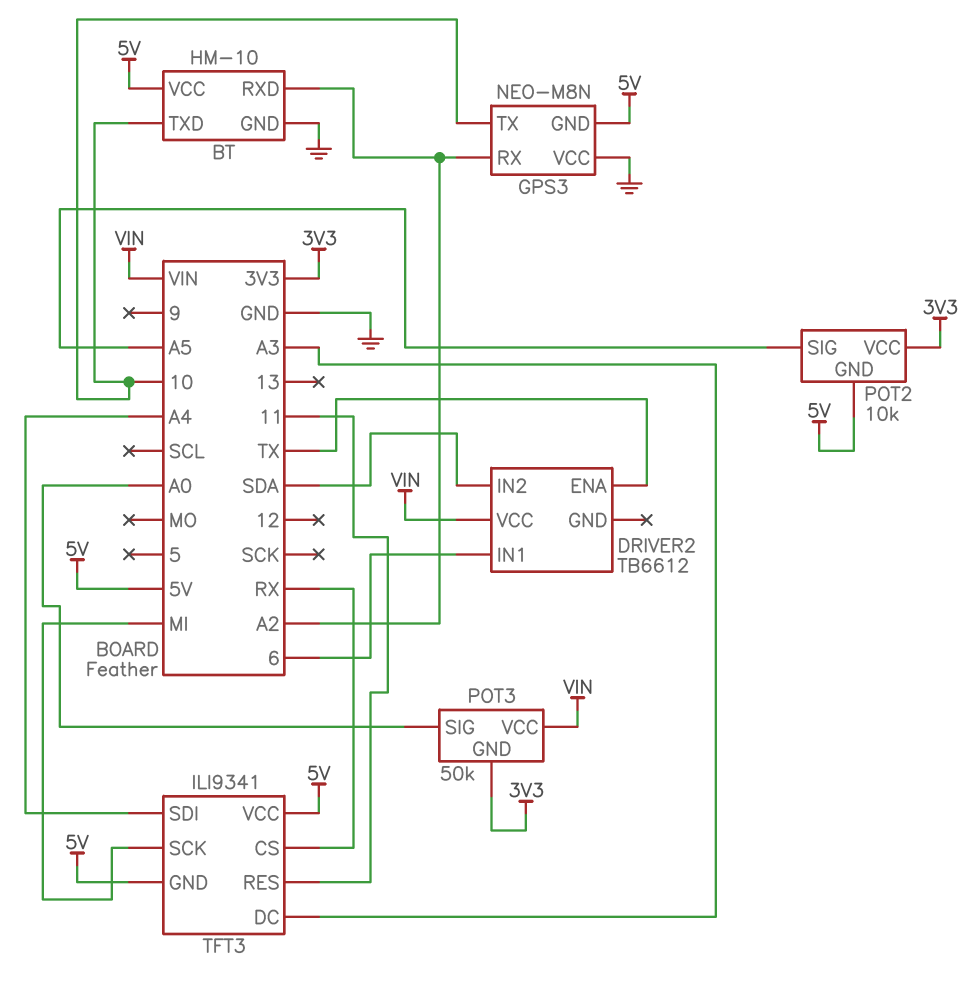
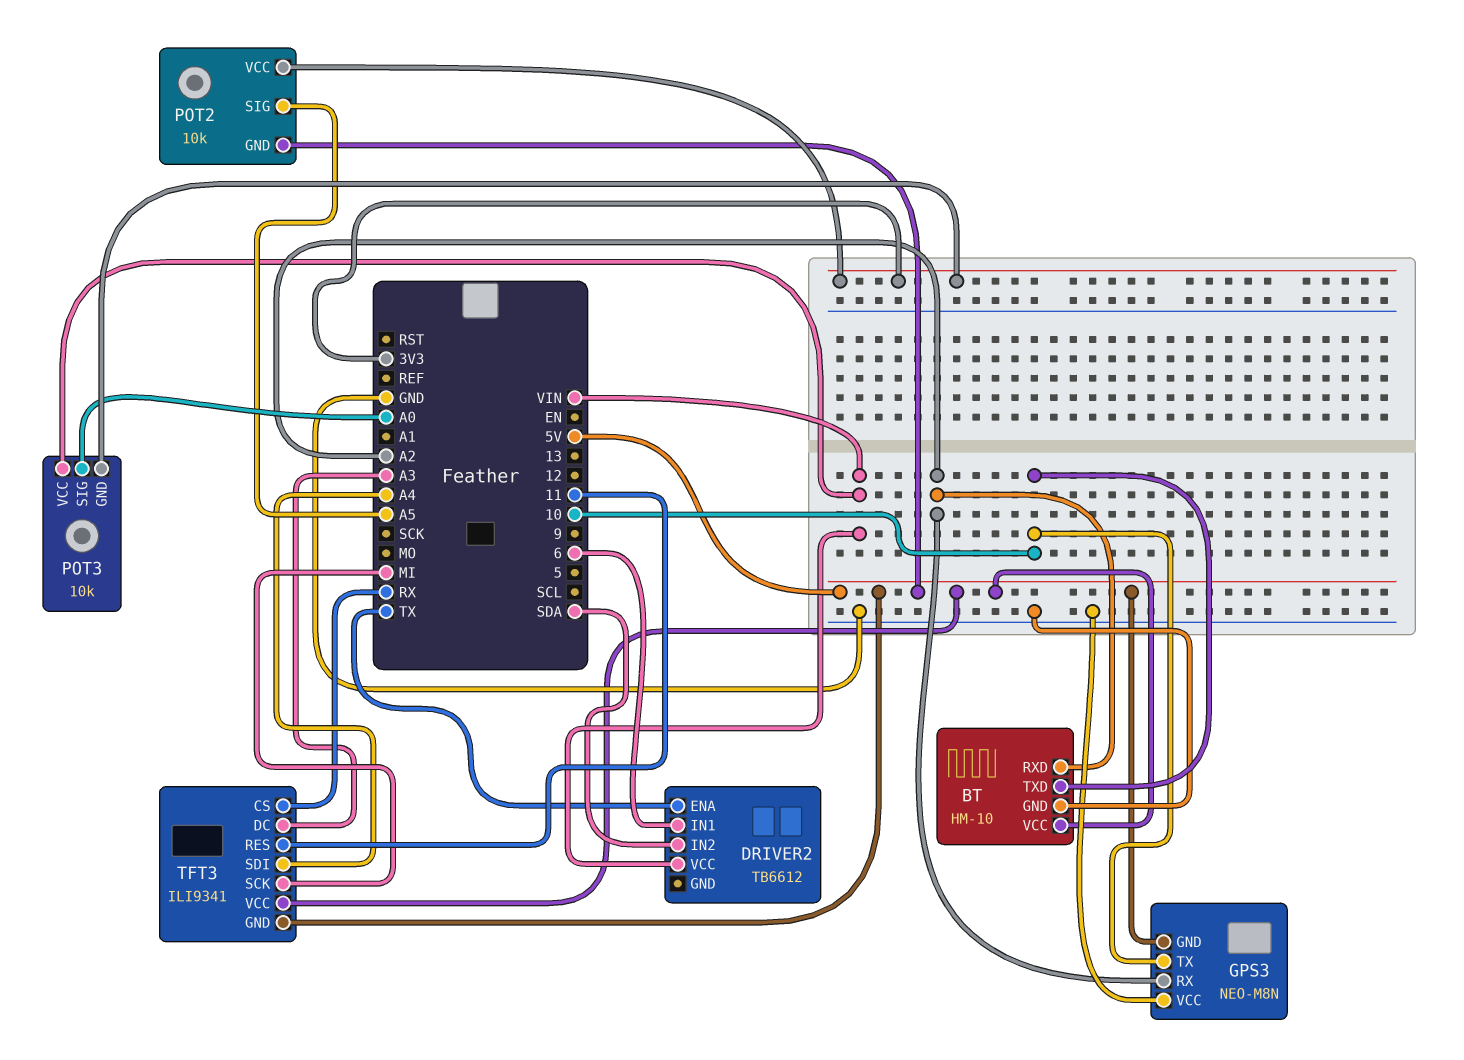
POT3: 50k -> 10k

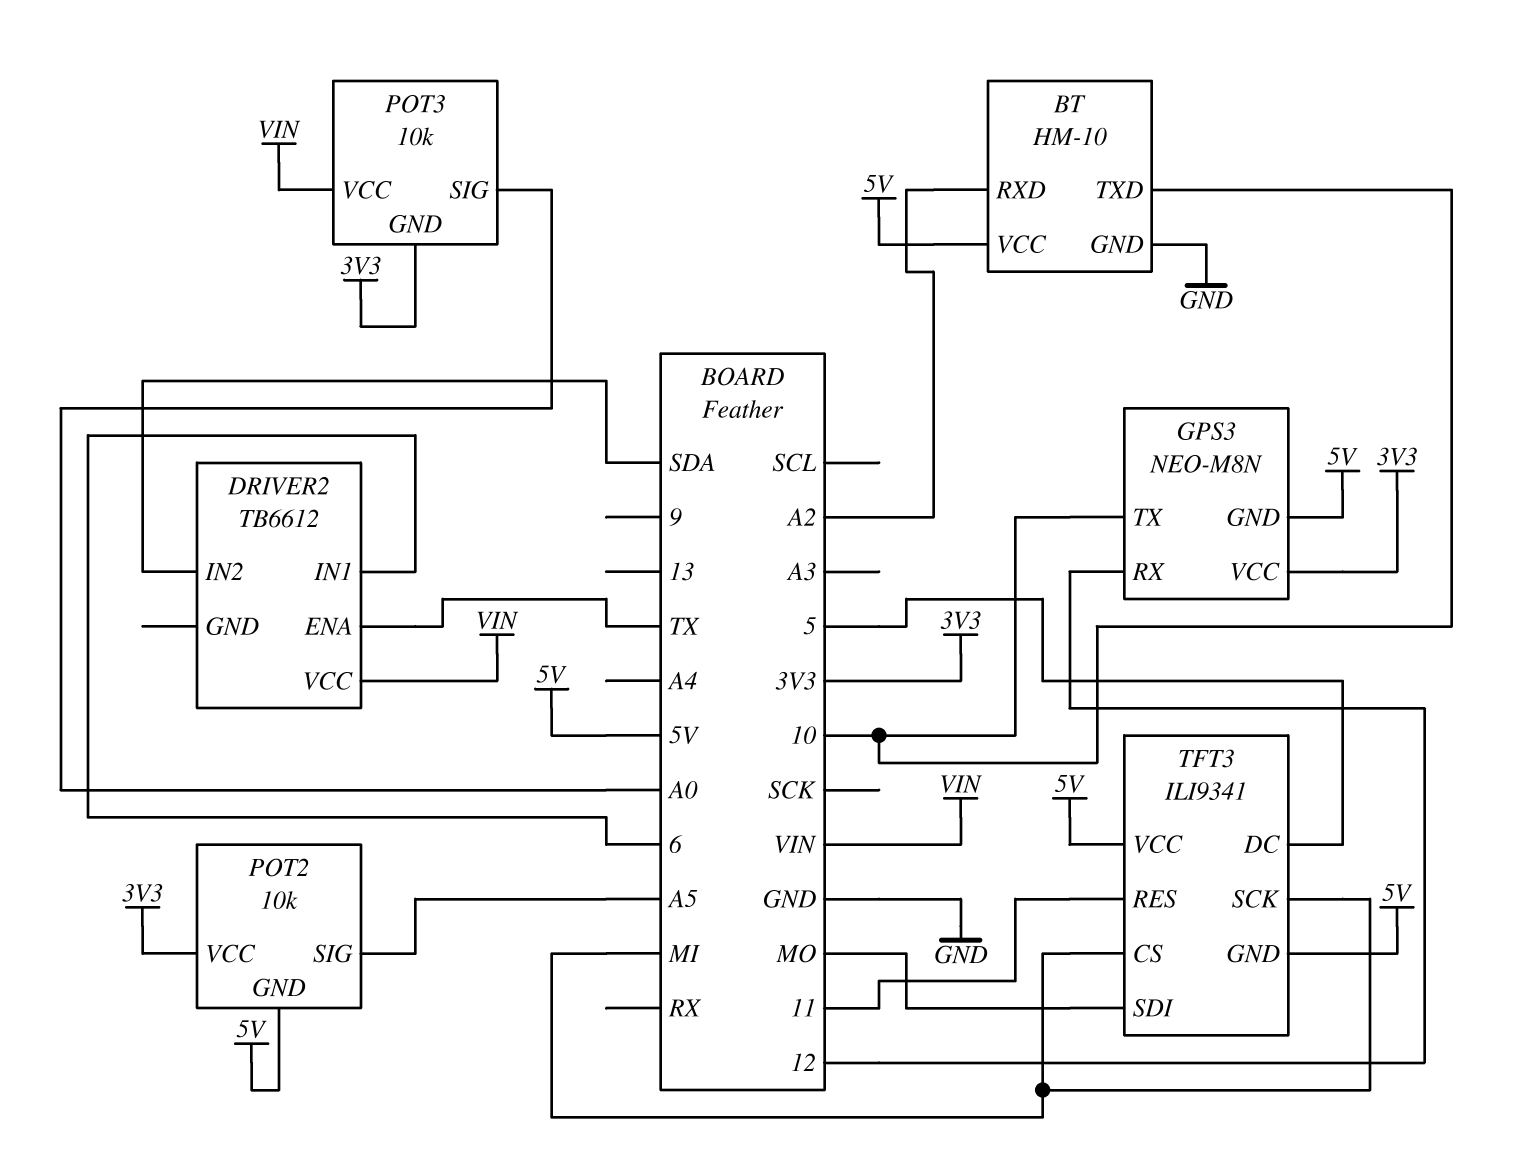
GPS3 pin RX: A2 -> 12
GPS3 pin VCC: GND -> 3V3
TFT3 pin CS: RX -> MI
TFT3 pin DC: A3 -> 5
TFT3 pin SDI: A4 -> MO

